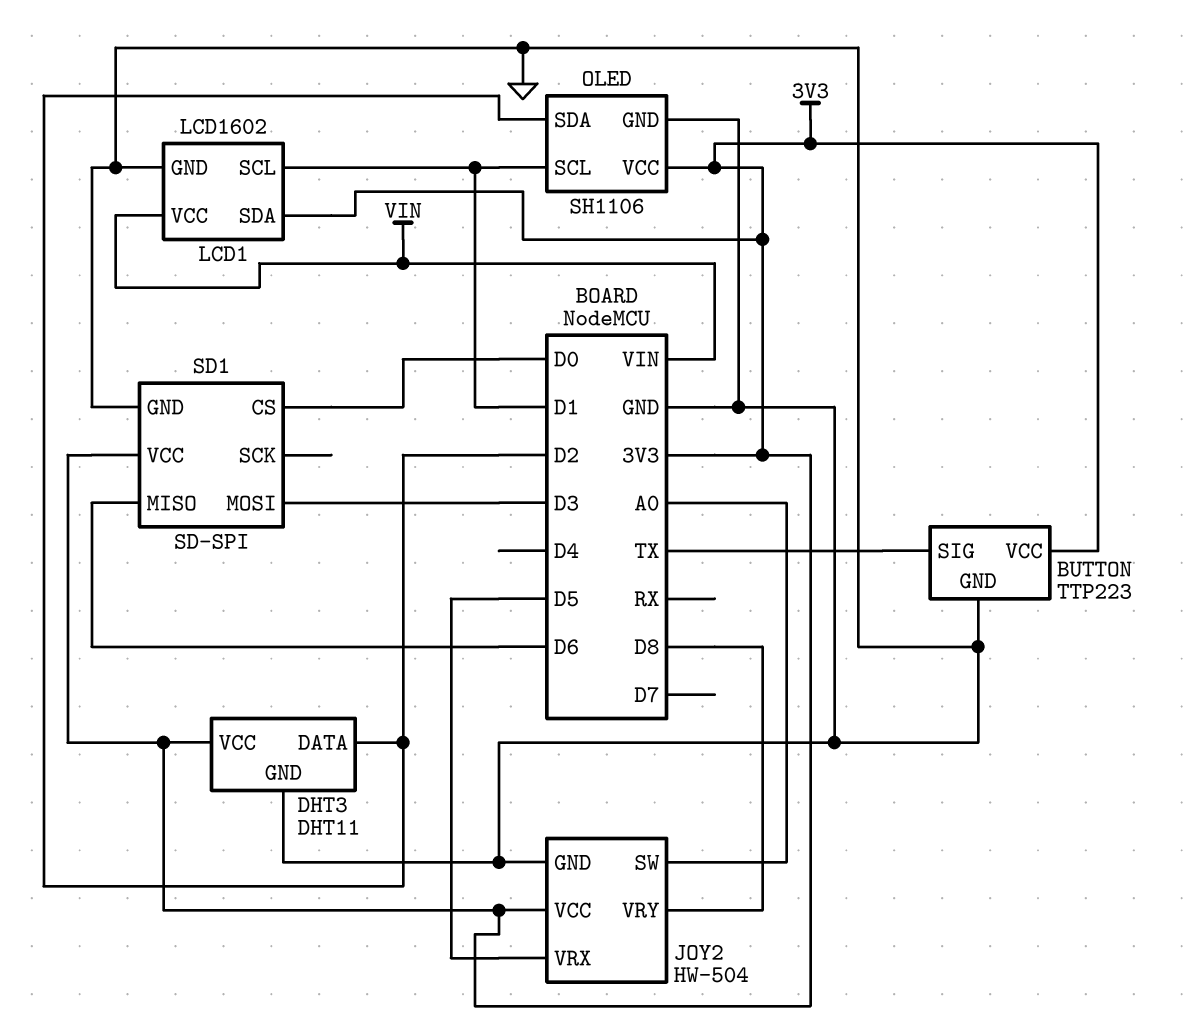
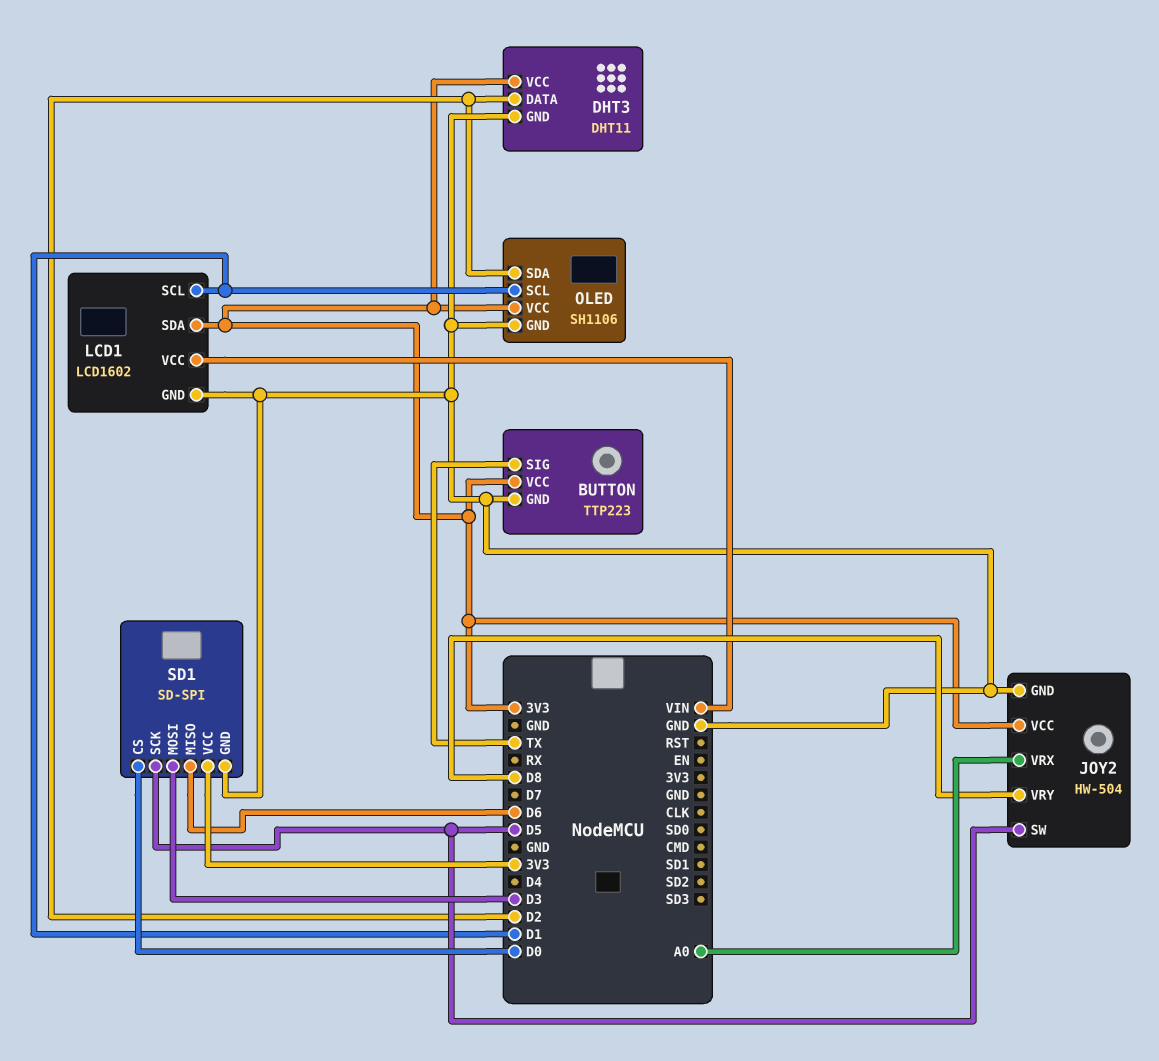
JOY2 pin SW: A0 -> D5
JOY2 pin VRX: D5 -> A0
SD1 pin SCK: none -> D5

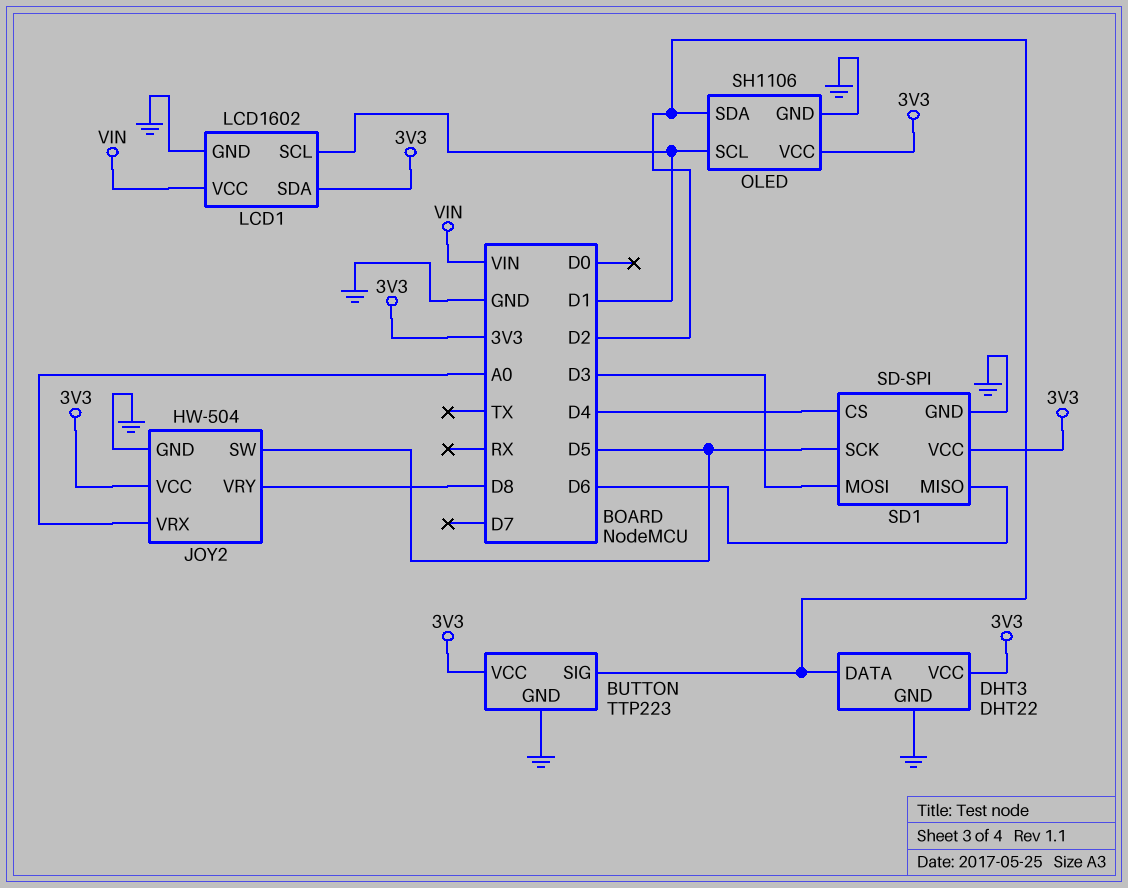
BUTTON pin SIG: TX -> D2
DHT3: DHT11 -> DHT22
SD1 pin CS: D0 -> D4

